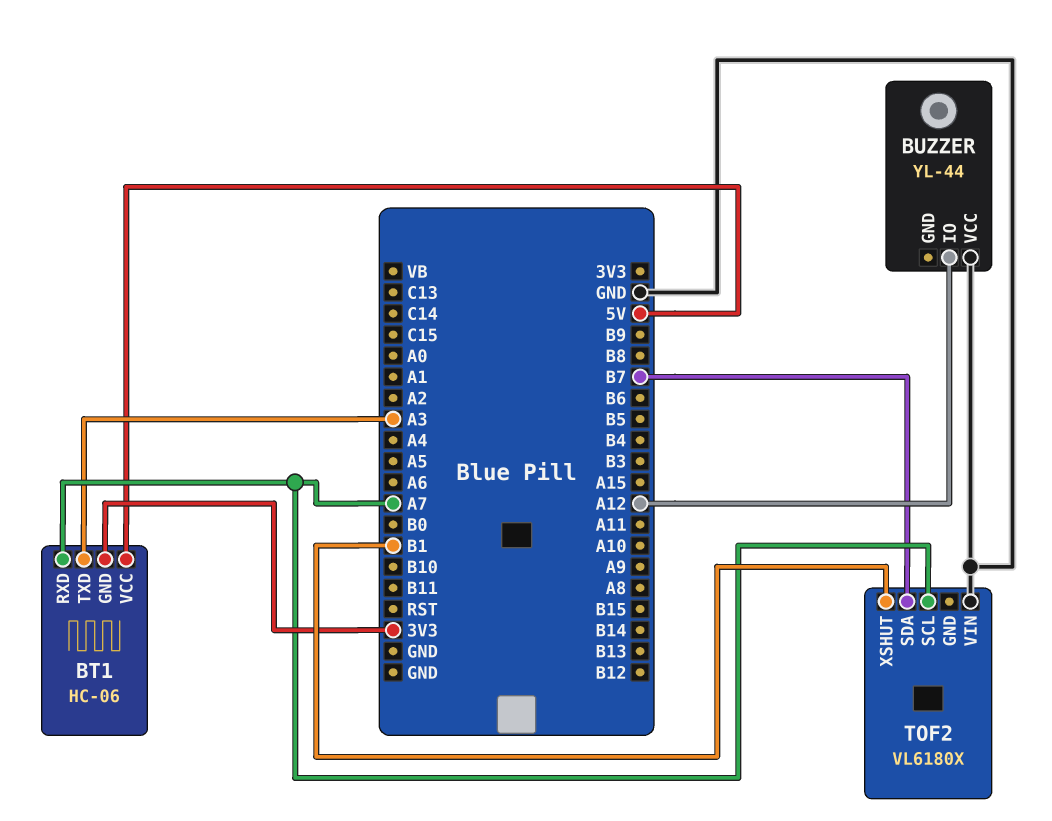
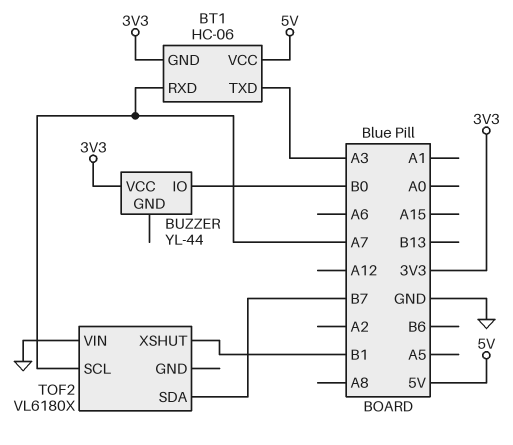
BUZZER pin IO: A12 -> B0
BUZZER pin VCC: GND -> 3V3

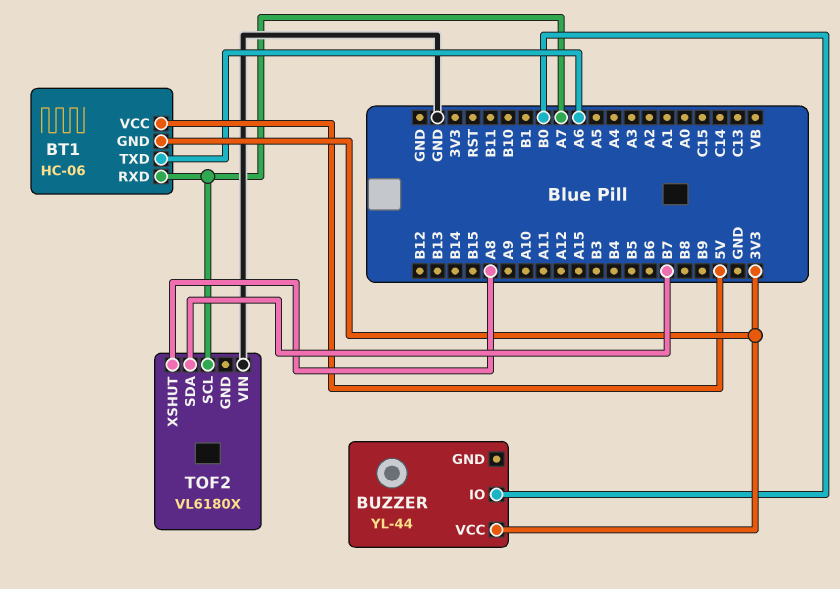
BT1 pin TXD: A3 -> A6
TOF2 pin XSHUT: B1 -> A8

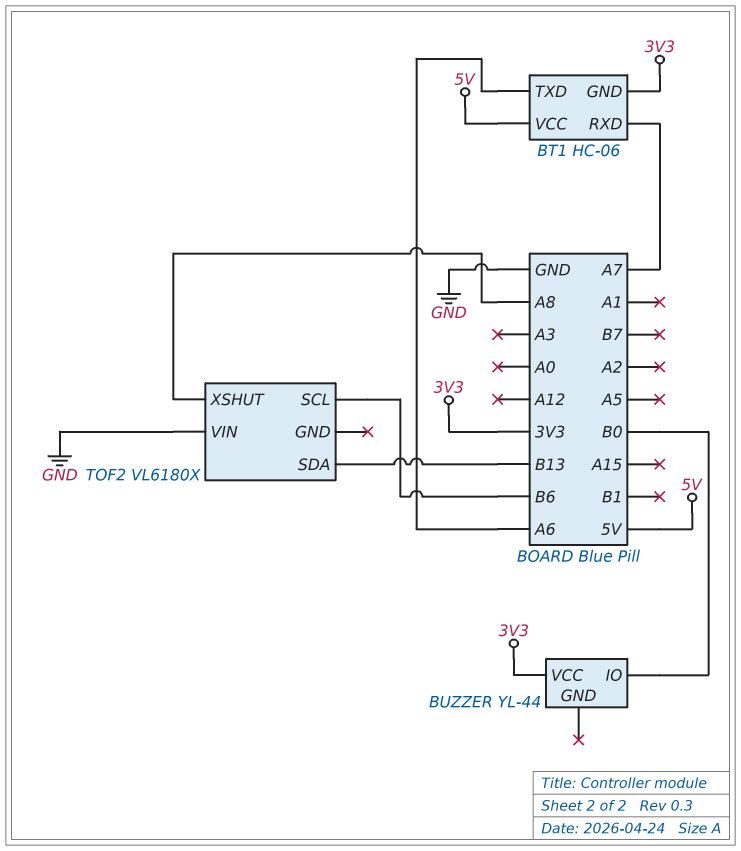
TOF2 pin SCL: A7 -> B6
TOF2 pin SDA: B7 -> B13

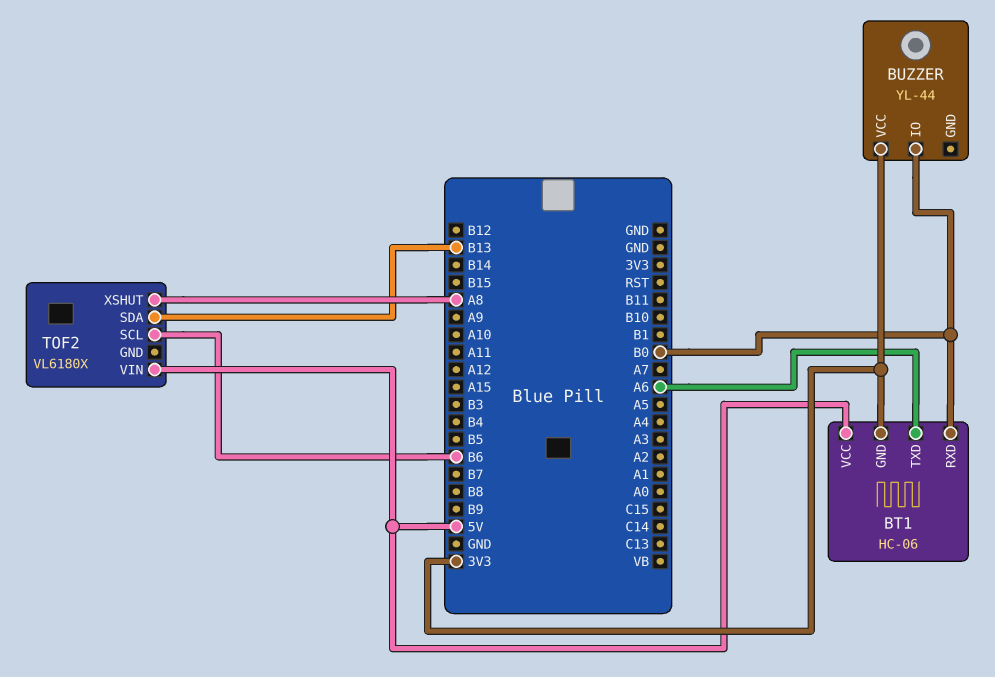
BT1 pin RXD: A7 -> B0
TOF2 pin VIN: GND -> 5V

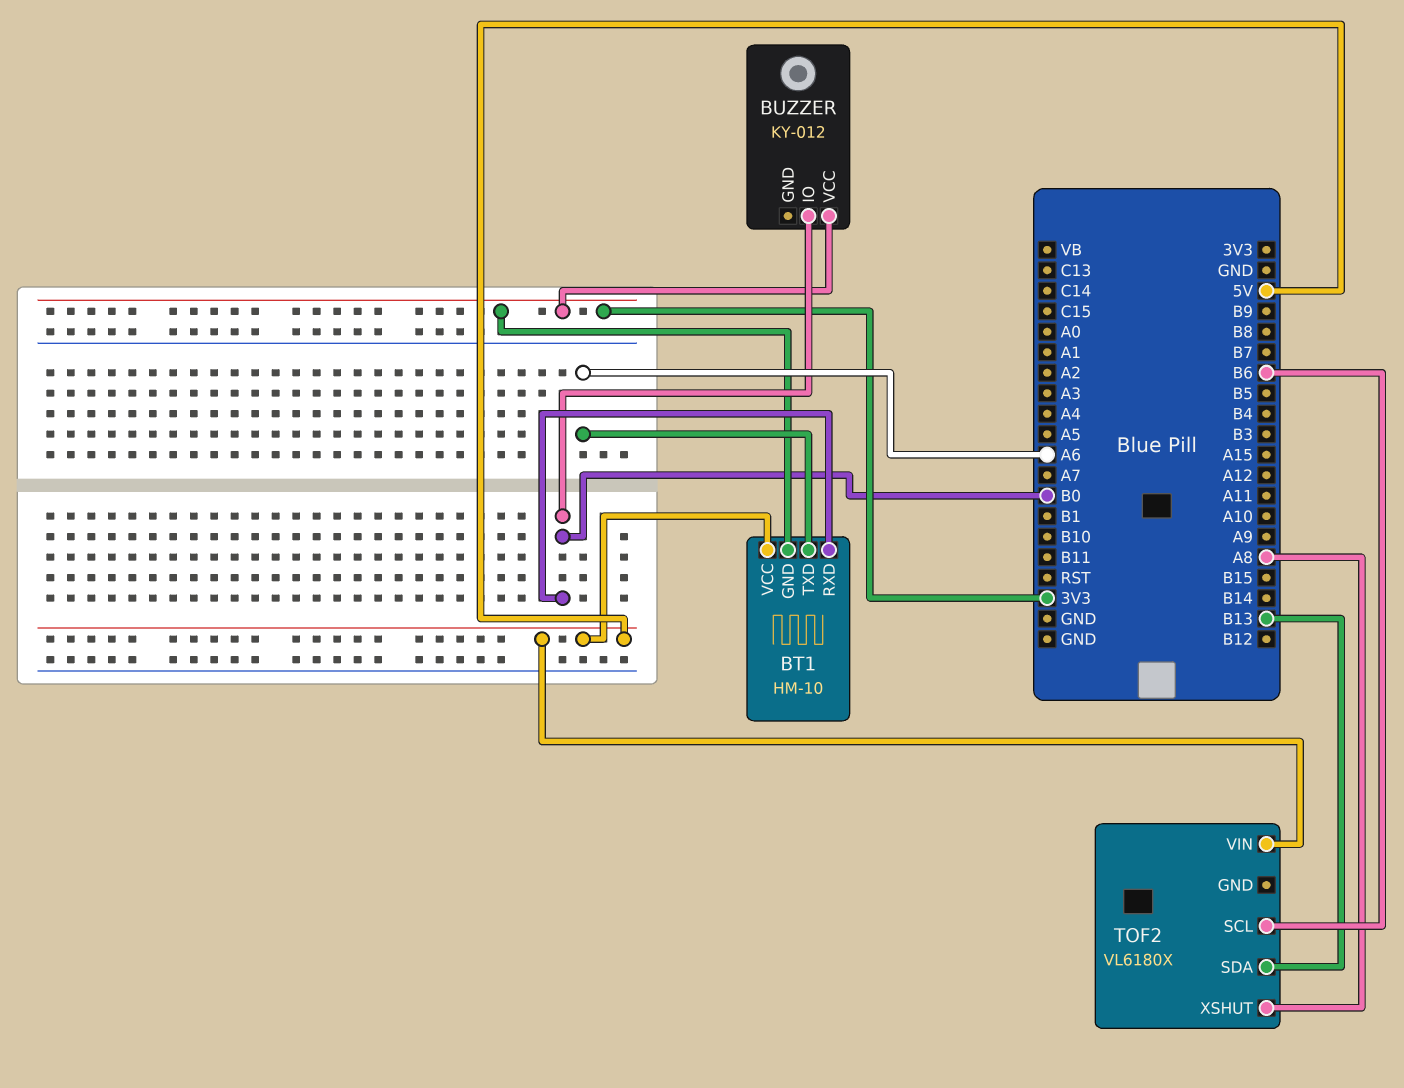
BT1: HC-06 -> HM-10
BUZZER: YL-44 -> KY-012

